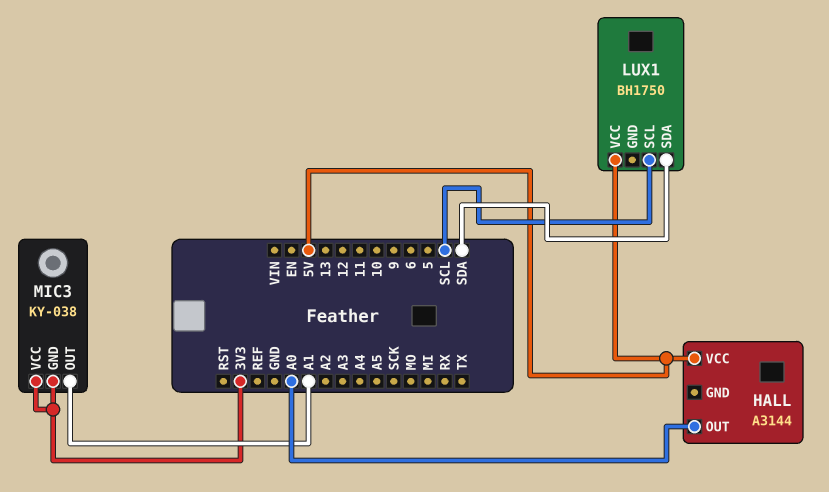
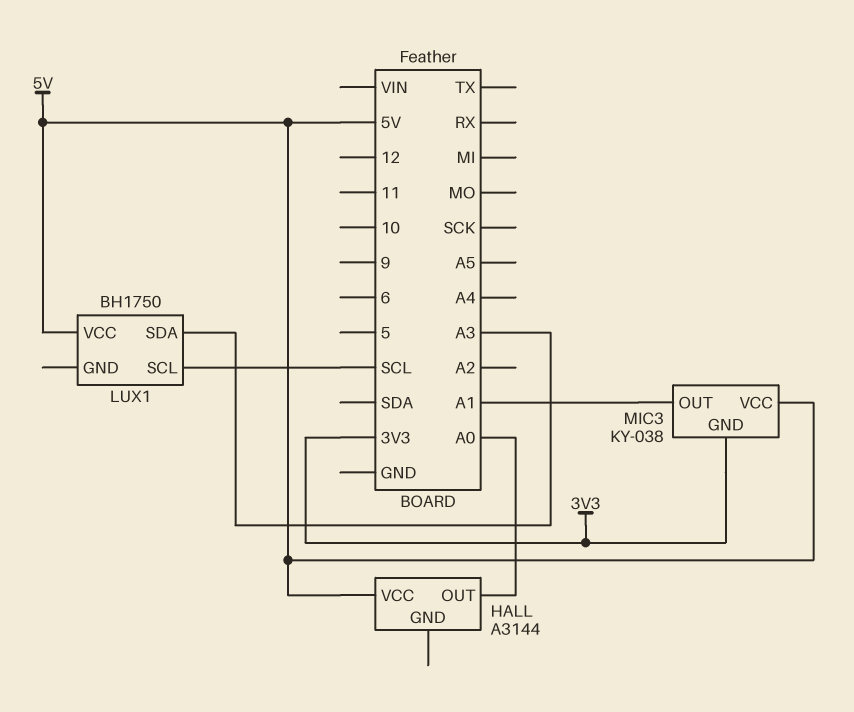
LUX1 pin SDA: SDA -> A3
MIC3 pin VCC: 3V3 -> 5V

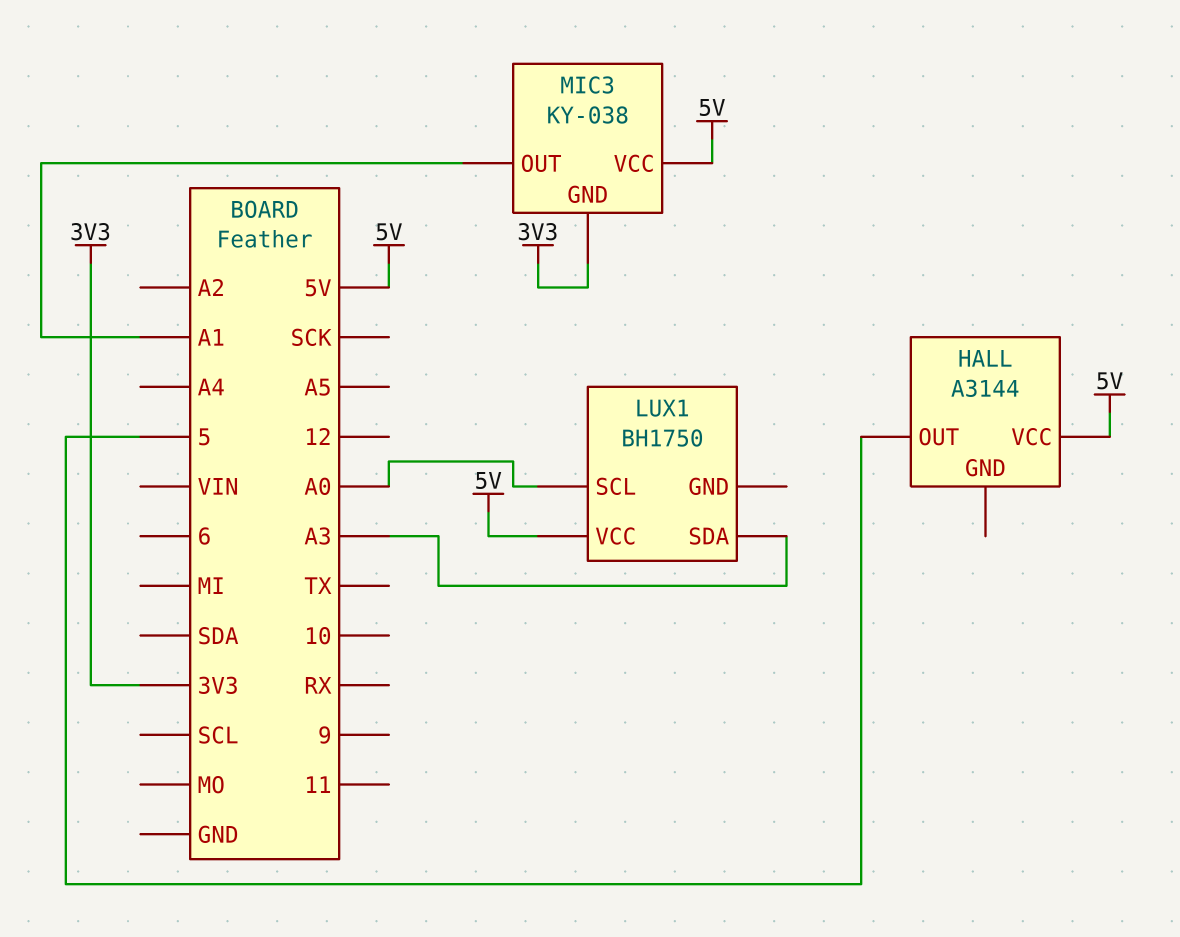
HALL pin OUT: A0 -> 5
LUX1 pin SCL: SCL -> A0

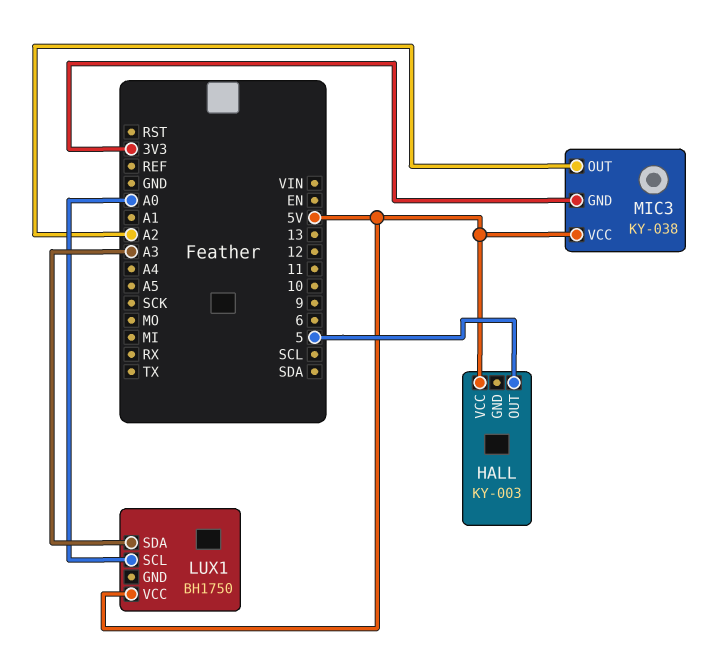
HALL: A3144 -> KY-003
MIC3 pin OUT: A1 -> A2

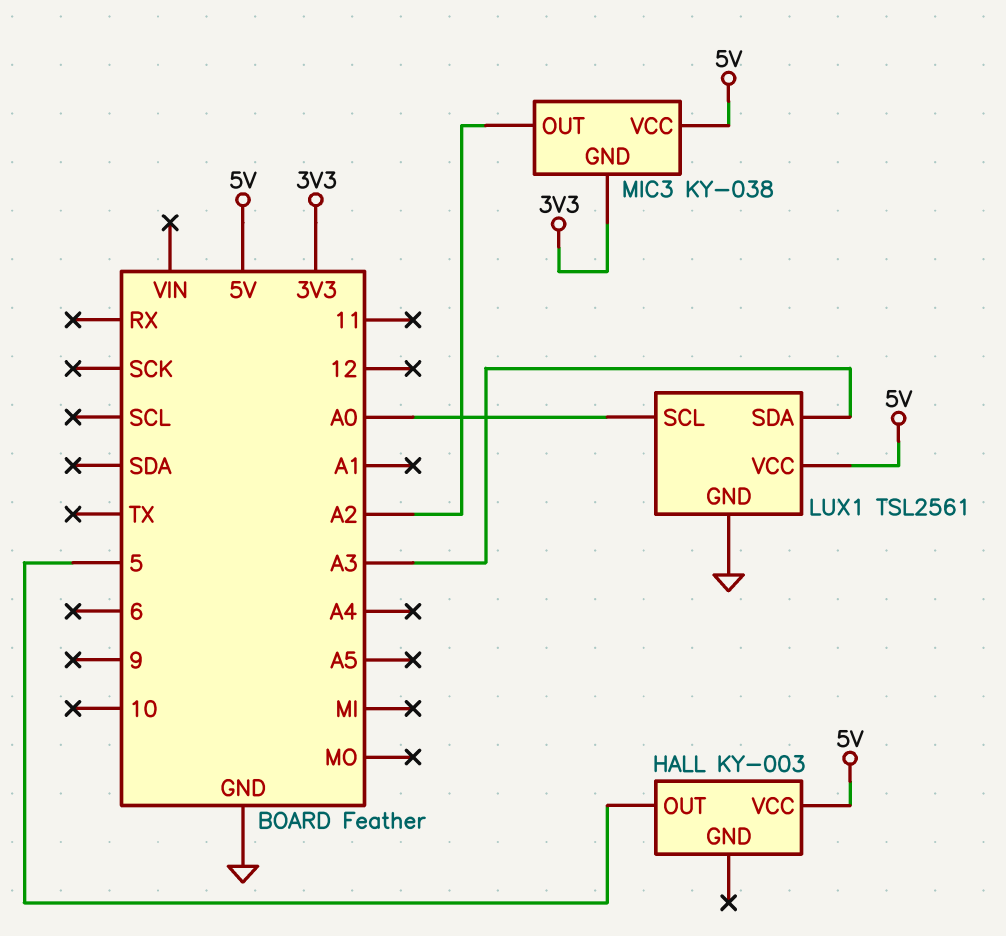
LUX1: BH1750 -> TSL2561
LUX1 pin GND: none -> GND

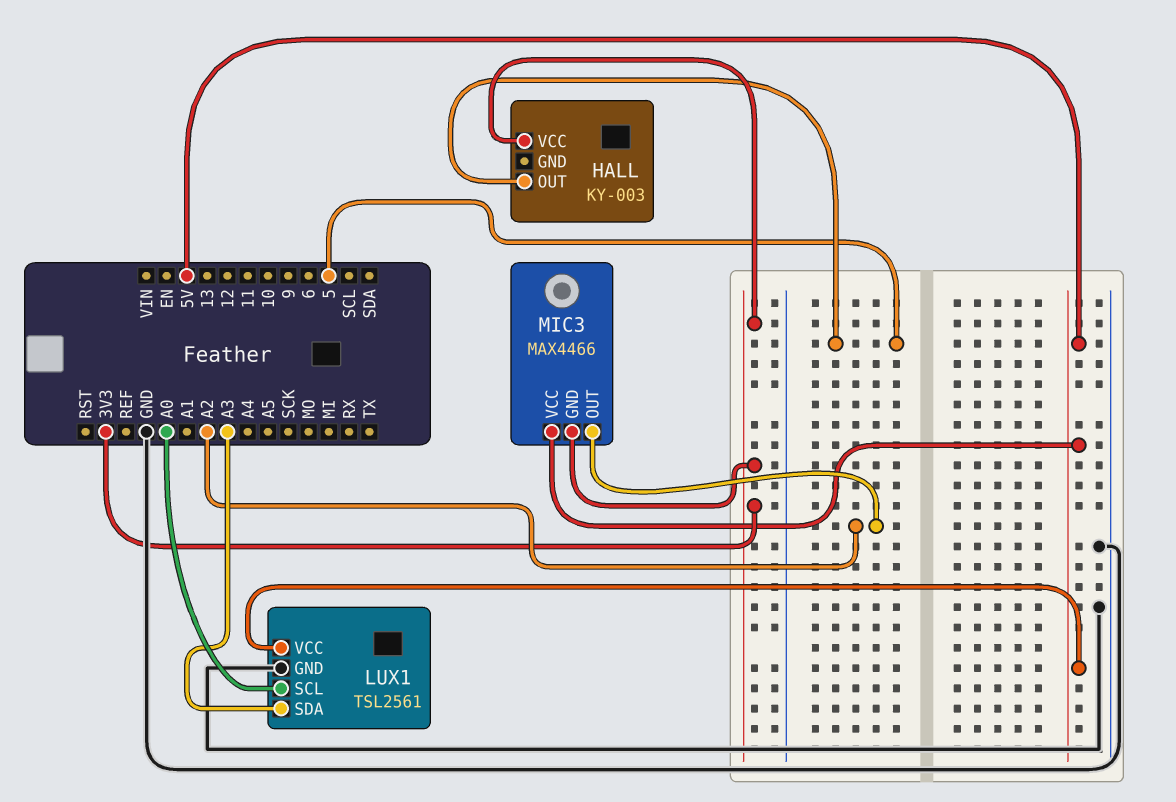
HALL pin VCC: 5V -> 3V3
MIC3: KY-038 -> MAX4466

